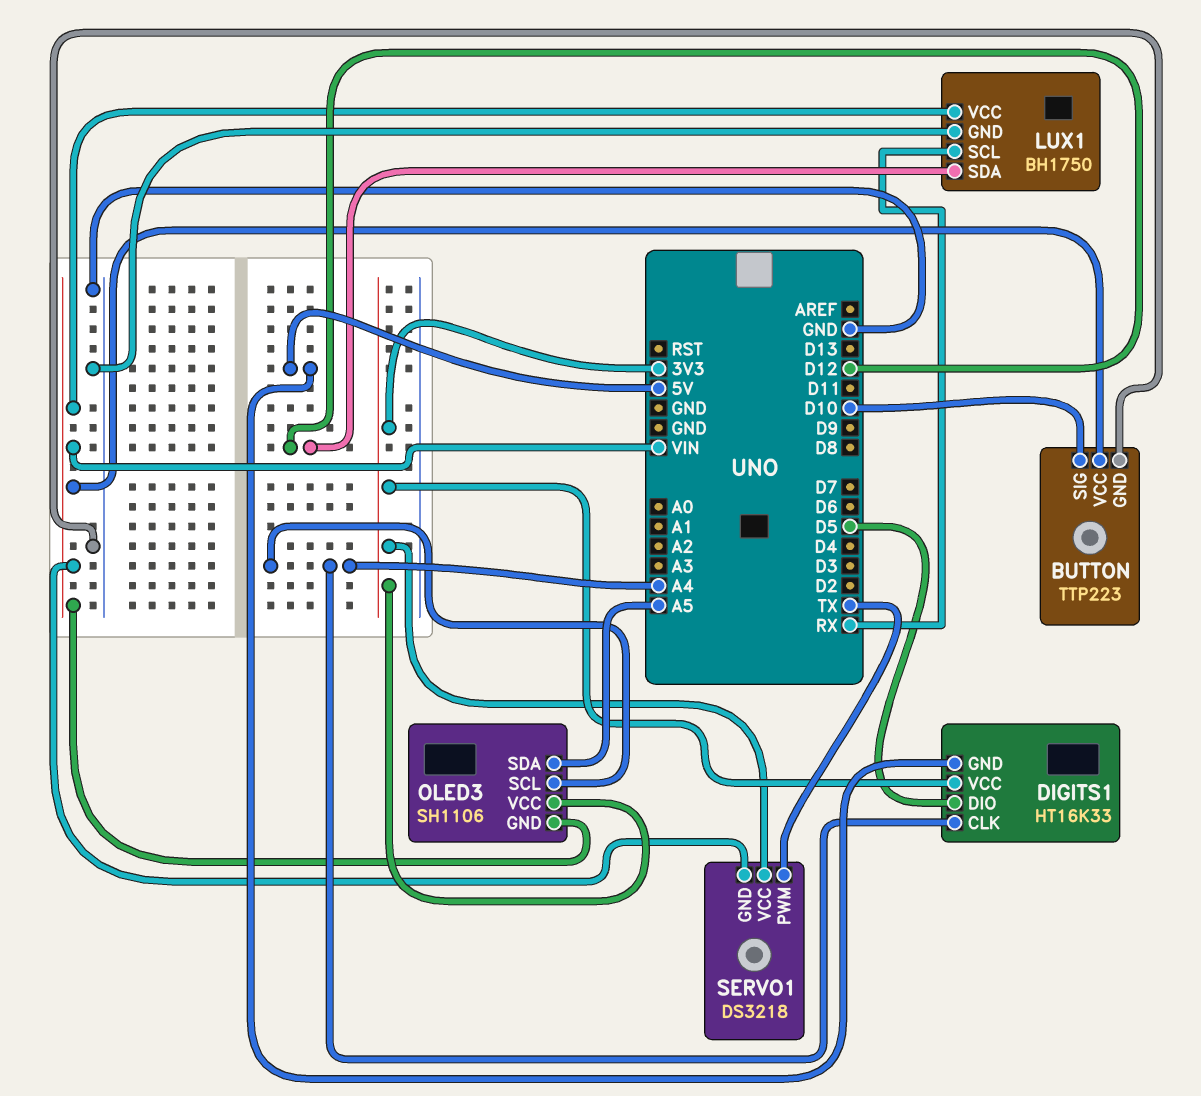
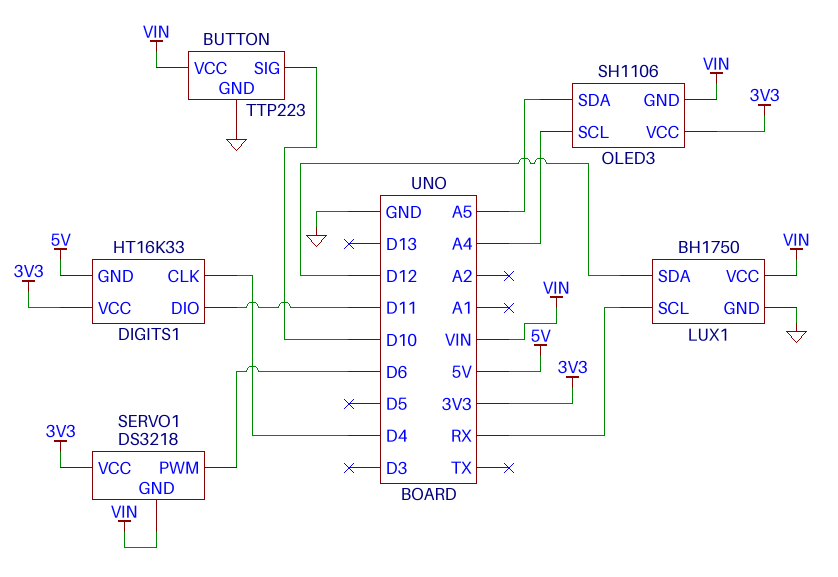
DIGITS1 pin CLK: A4 -> D4
DIGITS1 pin DIO: D5 -> D11
SERVO1 pin PWM: TX -> D6

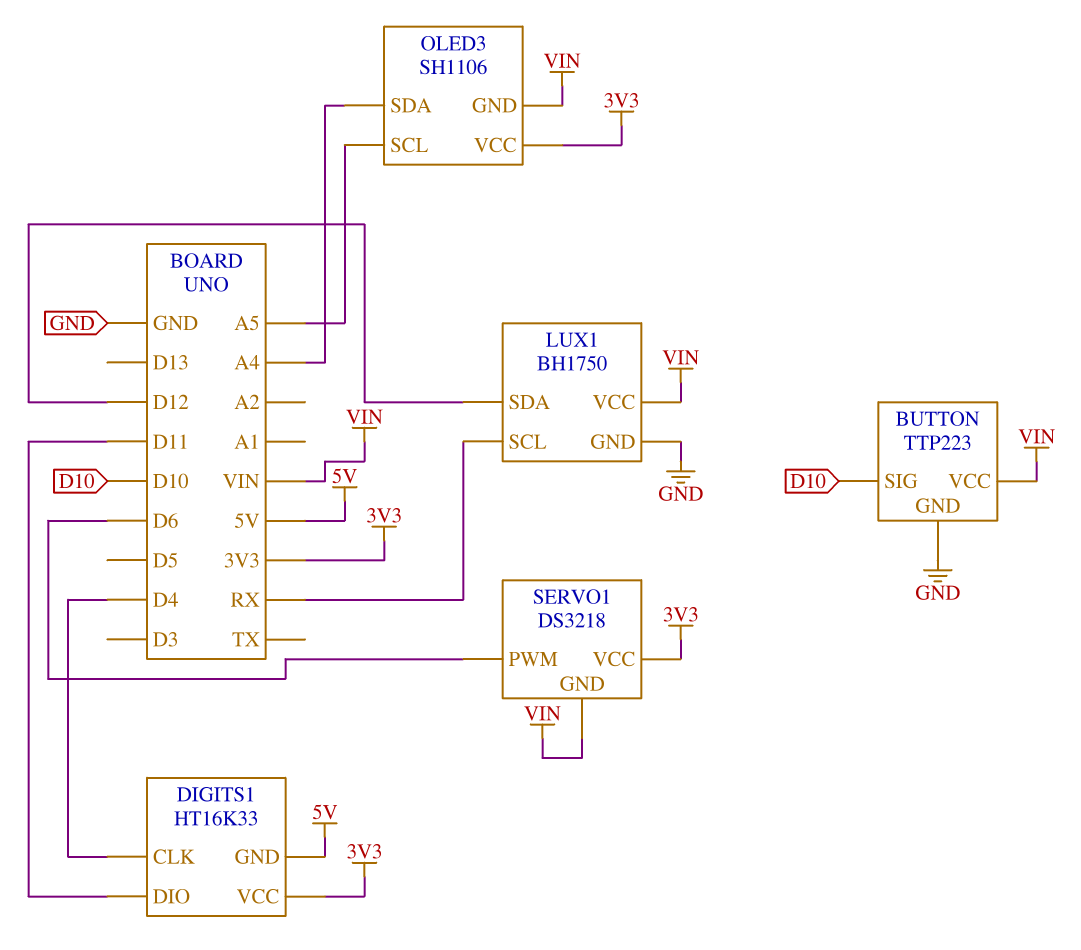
OLED3 pin SCL: A4 -> A5
OLED3 pin SDA: A5 -> A4

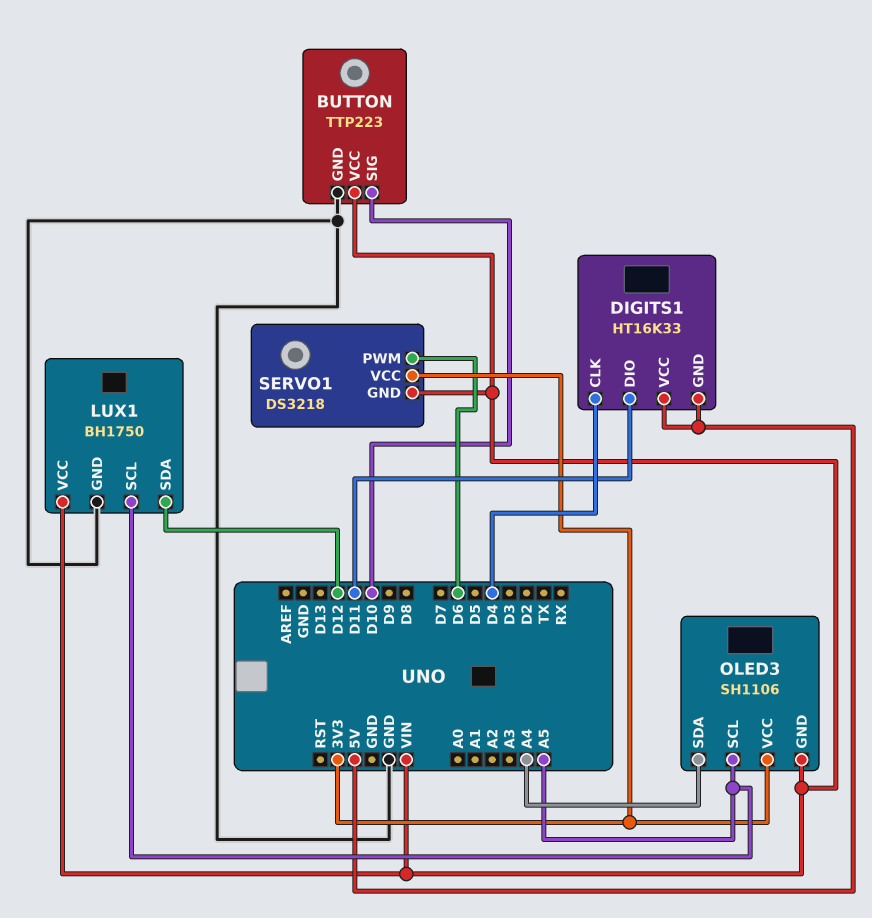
DIGITS1 pin VCC: 3V3 -> 5V
LUX1 pin SCL: RX -> A5

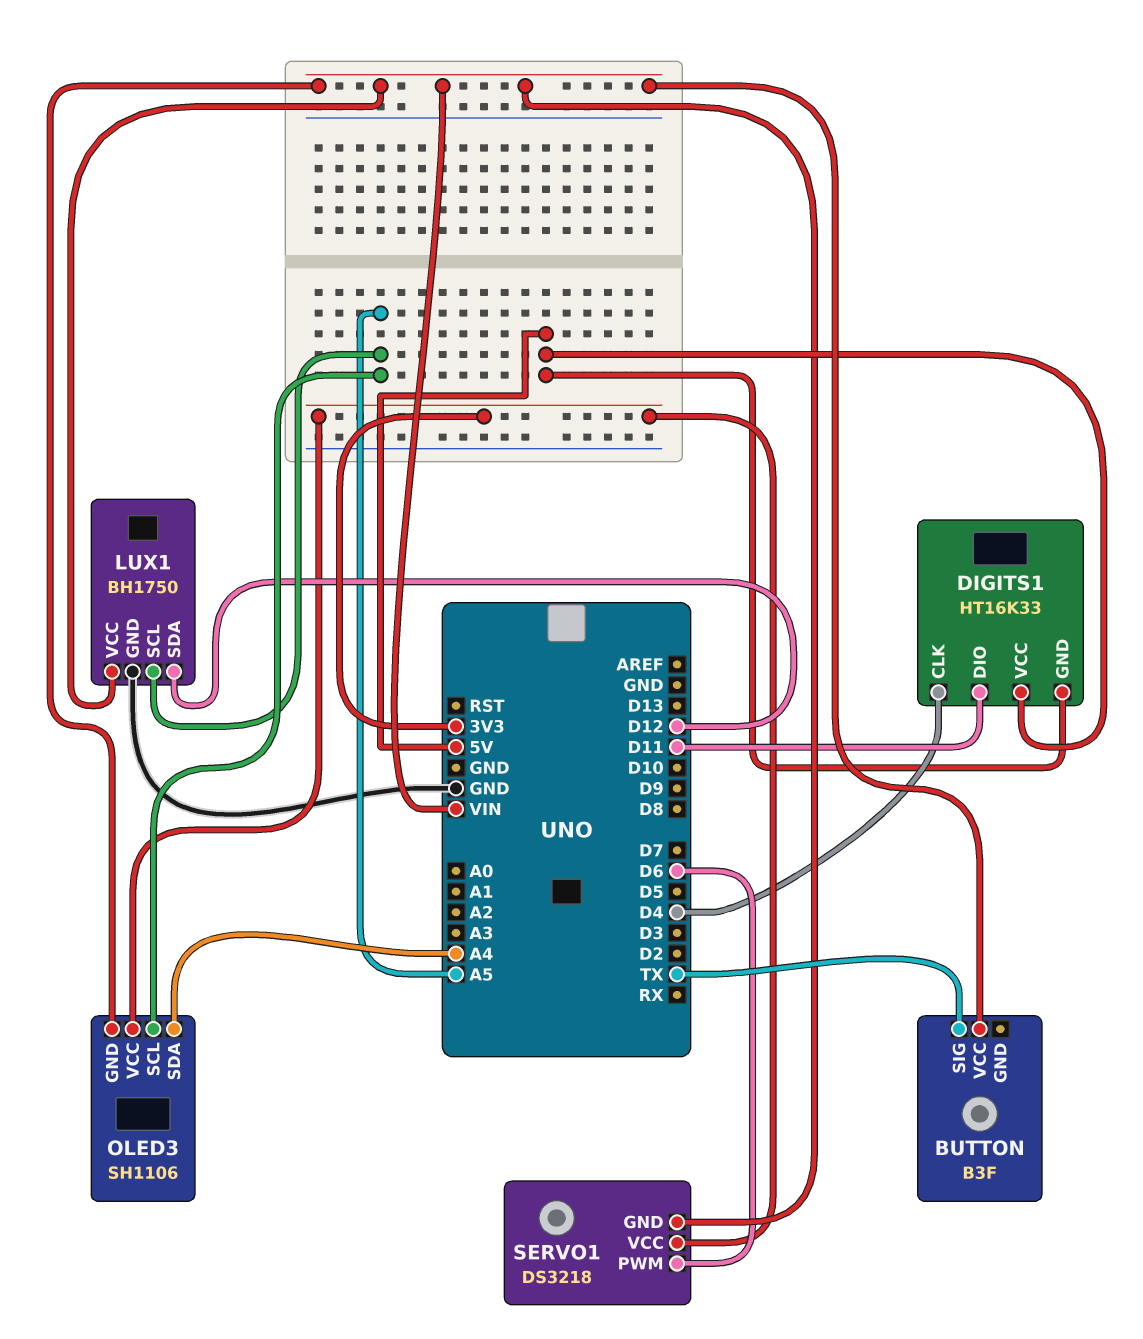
BUTTON: TTP223 -> B3F
BUTTON pin GND: GND -> none
BUTTON pin SIG: D10 -> TX

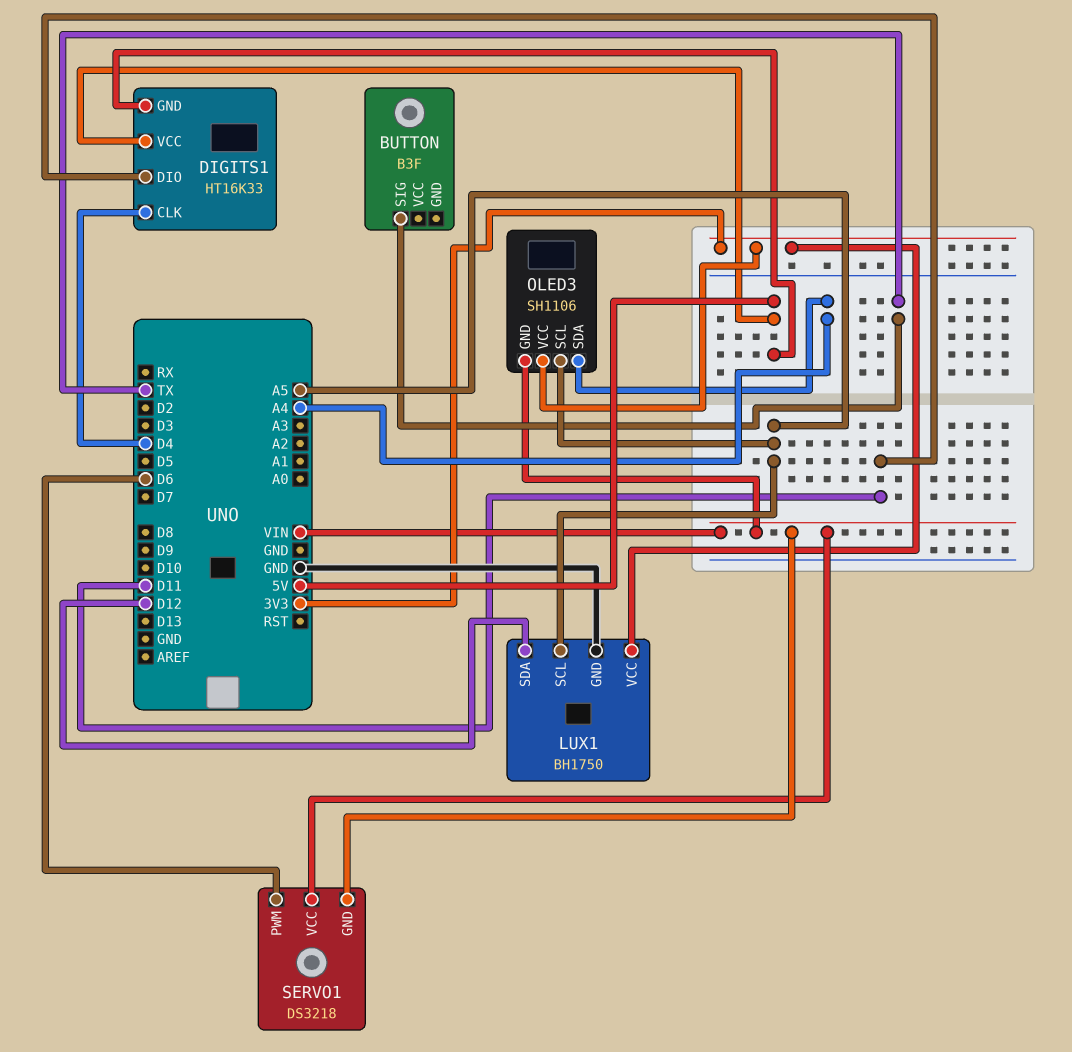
BUTTON pin VCC: VIN -> none
LUX1 pin VCC: VIN -> 3V3
SERVO1 pin VCC: 3V3 -> VIN

